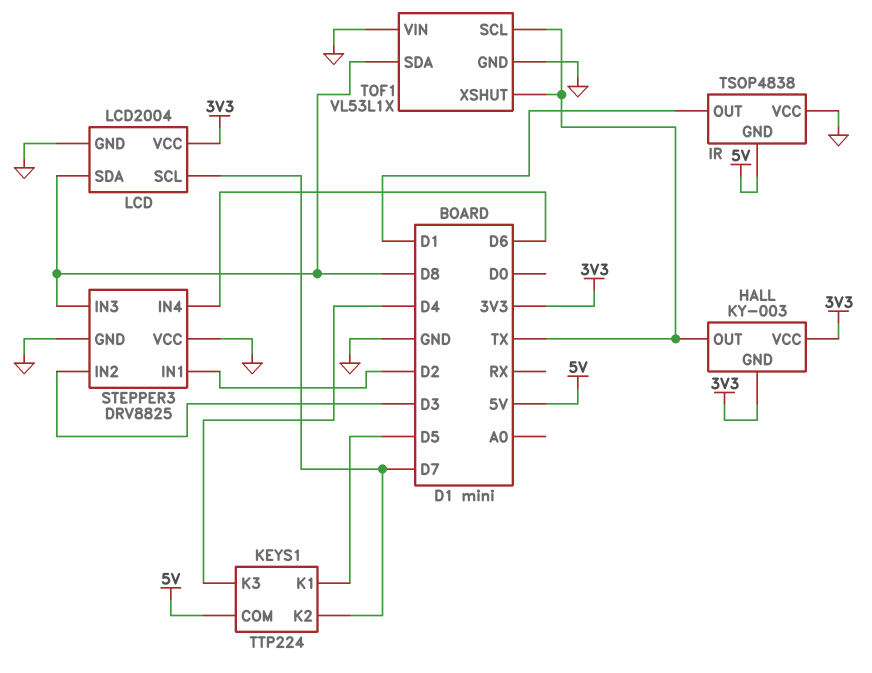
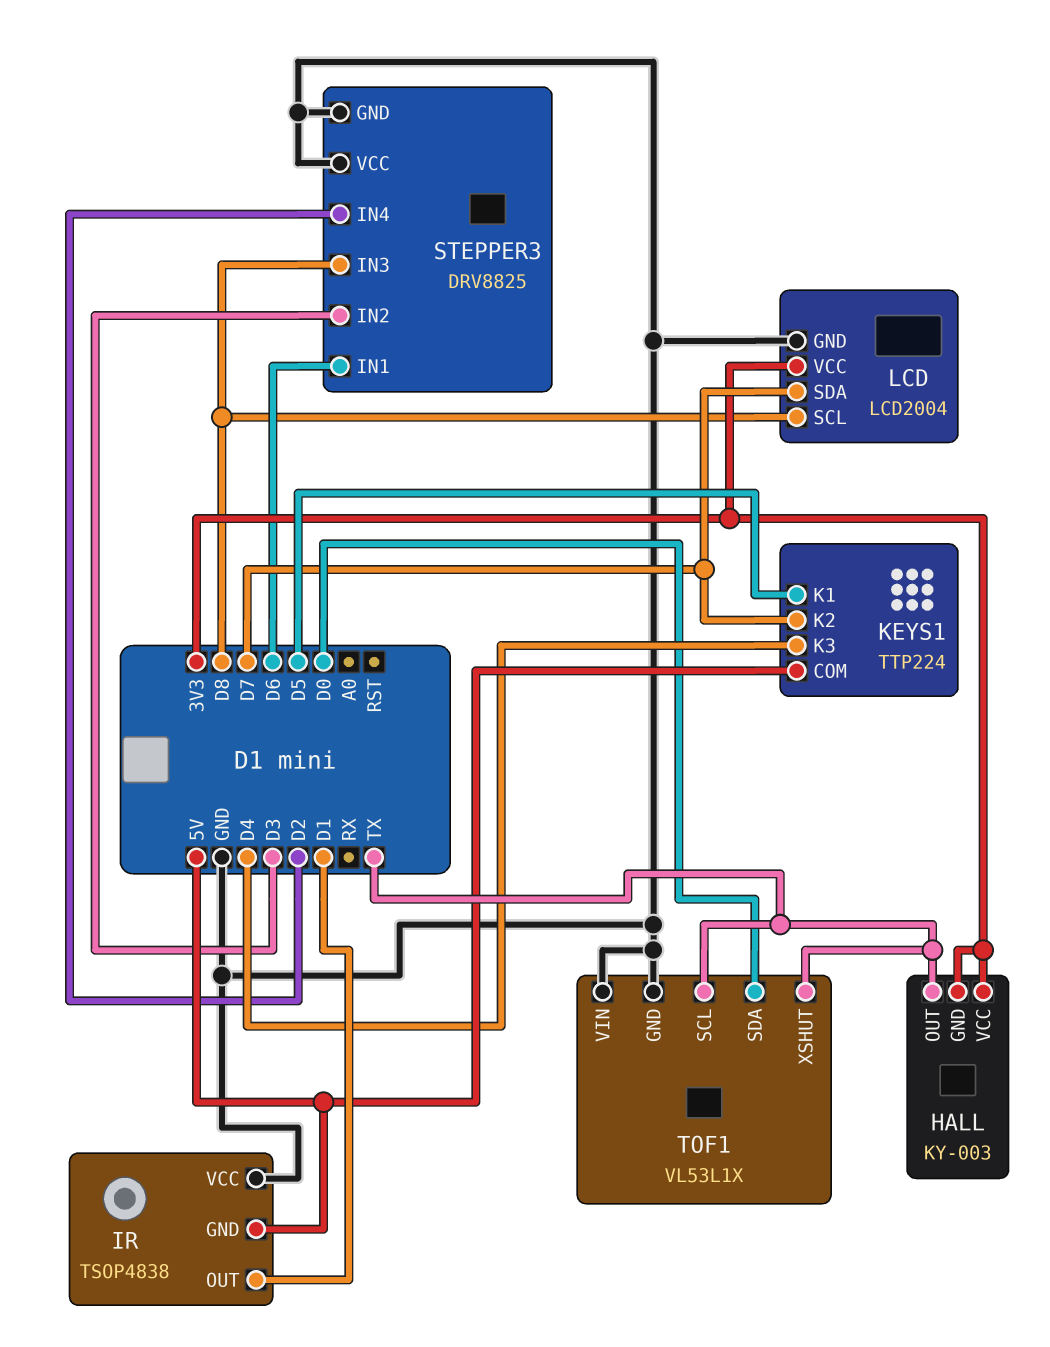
LCD pin SCL: D7 -> D8
LCD pin SDA: D8 -> D7
STEPPER3 pin IN1: D2 -> D6
STEPPER3 pin IN4: D6 -> D2
TOF1 pin SDA: D8 -> D0

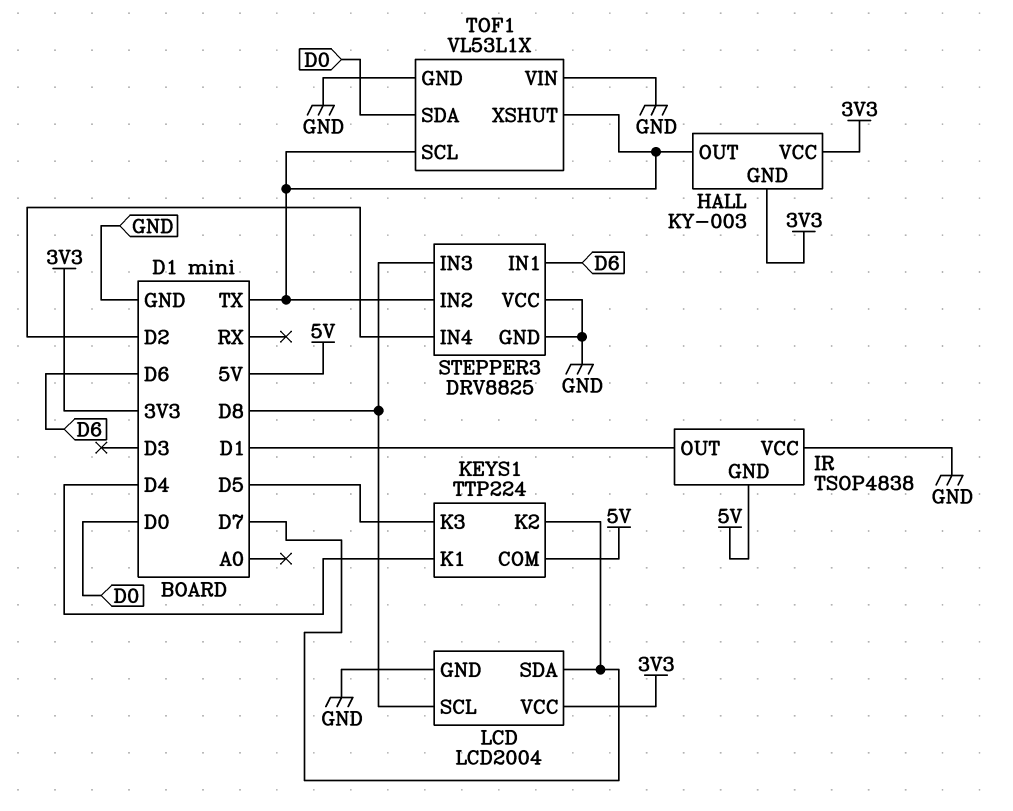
KEYS1 pin K1: D5 -> D4
KEYS1 pin K3: D4 -> D5
STEPPER3 pin IN2: D3 -> TX

